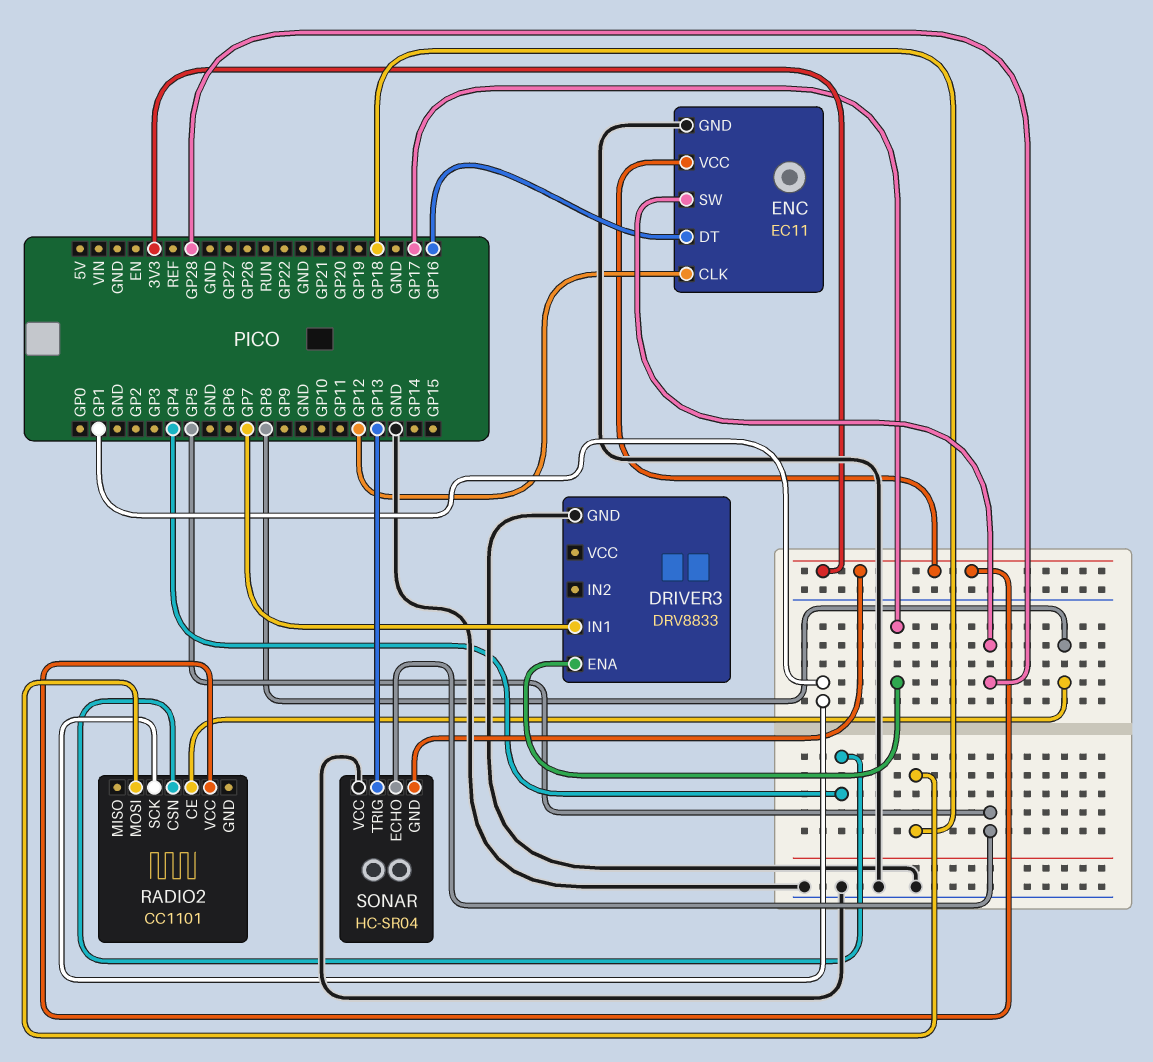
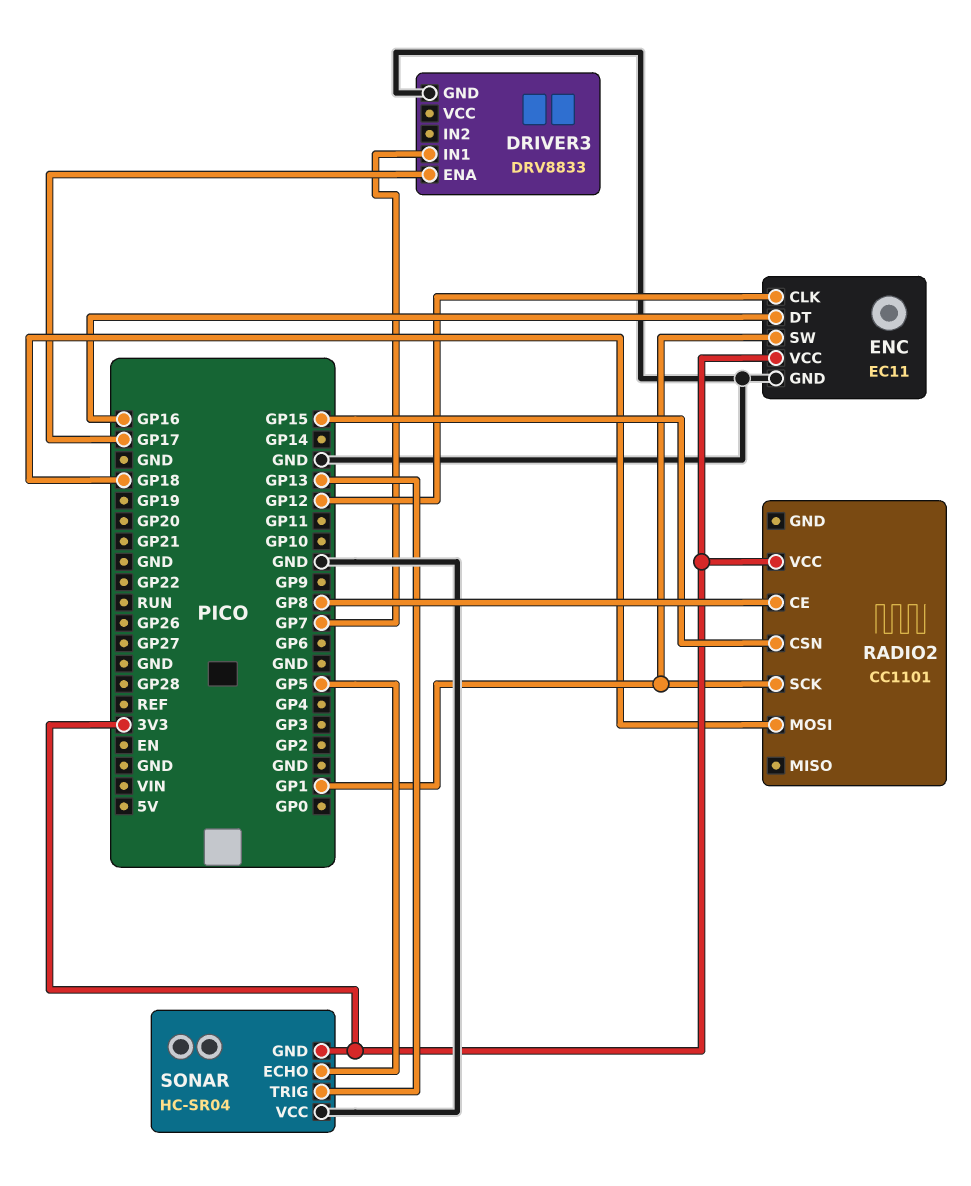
ENC pin SW: GP28 -> GP1
RADIO2 pin CSN: GP4 -> GP15

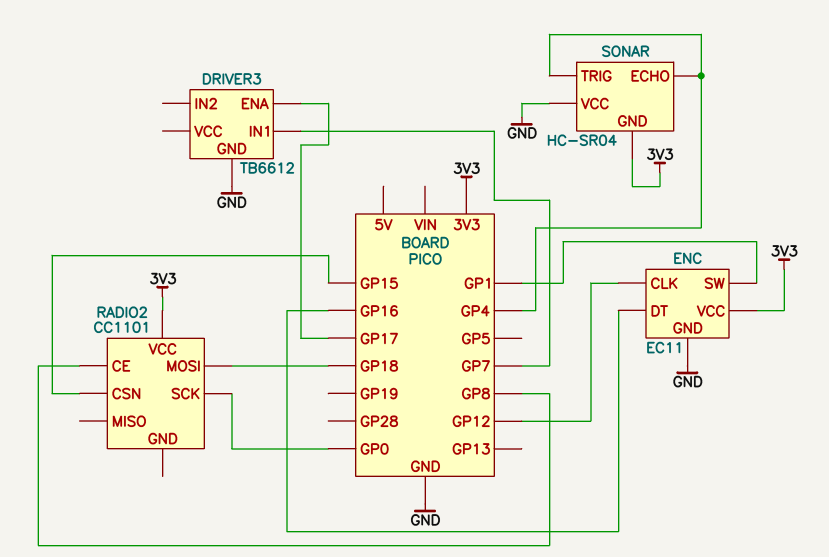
DRIVER3: DRV8833 -> TB6612
RADIO2 pin SCK: GP1 -> GP0
SONAR pin ECHO: GP5 -> GP4
SONAR pin TRIG: GP13 -> GP4

